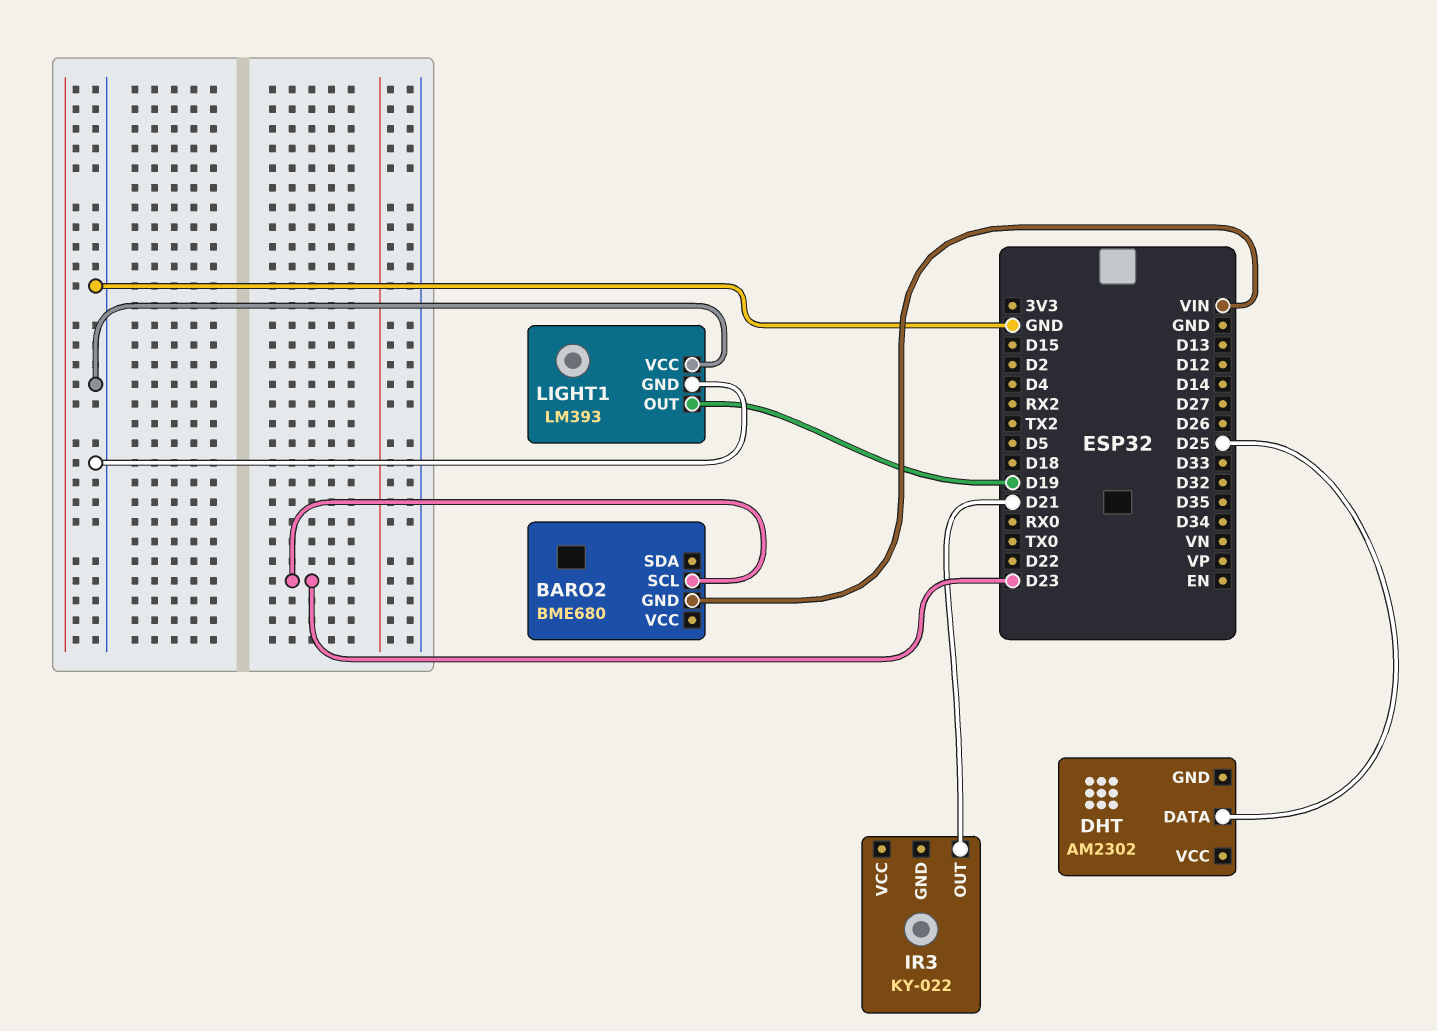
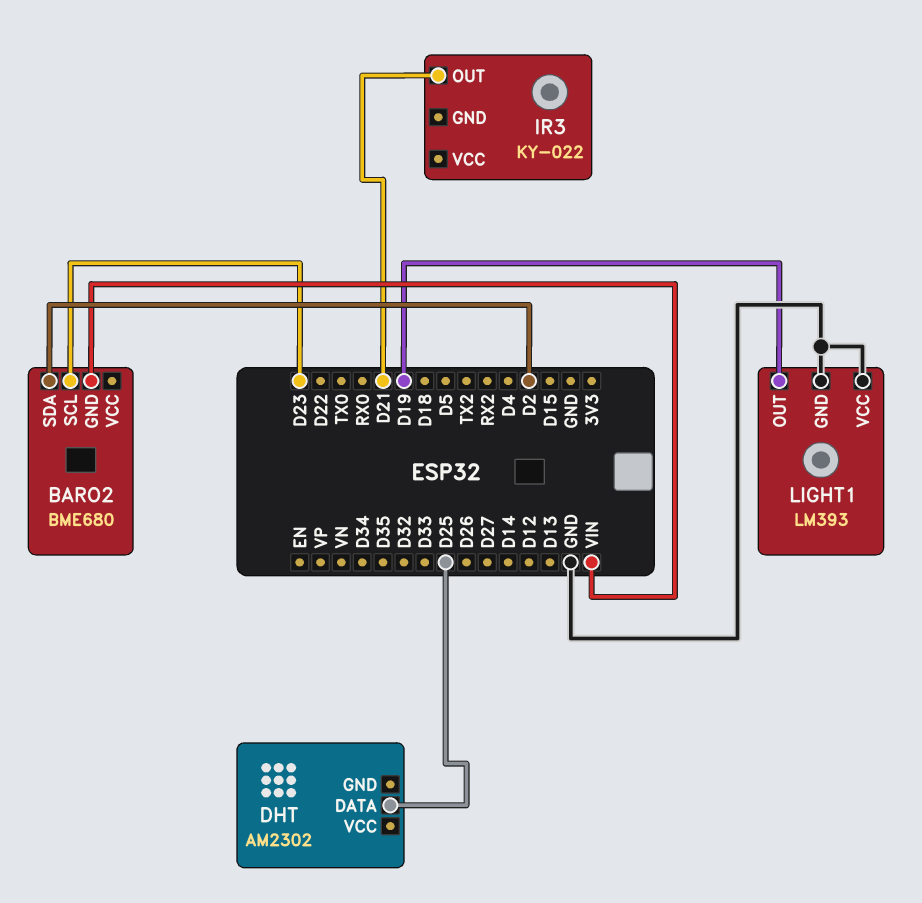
BARO2 pin SDA: none -> D2

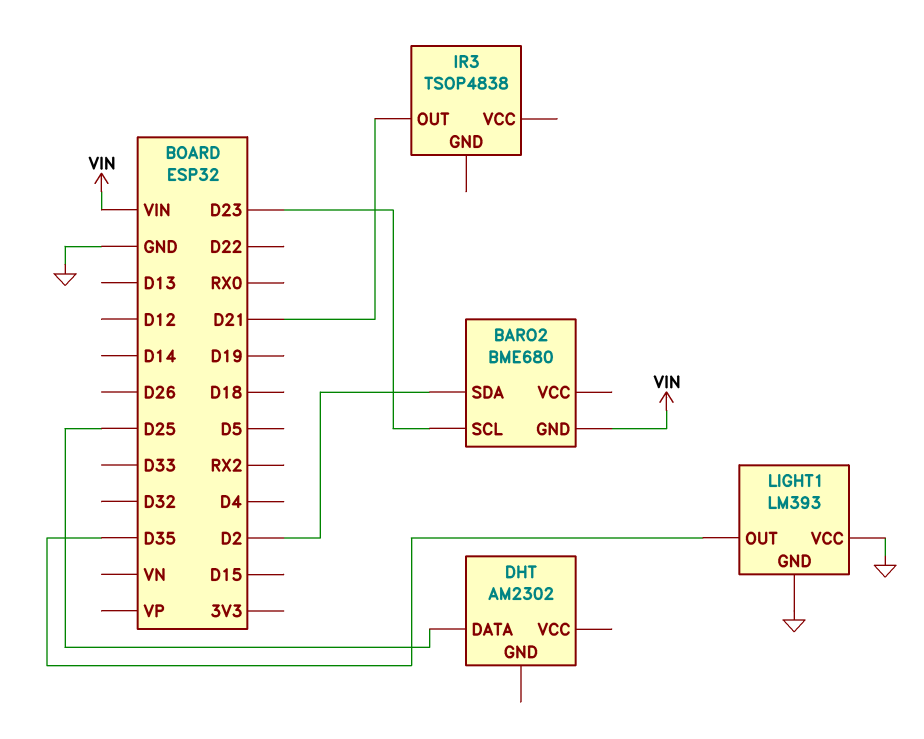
IR3: KY-022 -> TSOP4838
LIGHT1 pin OUT: D19 -> D35

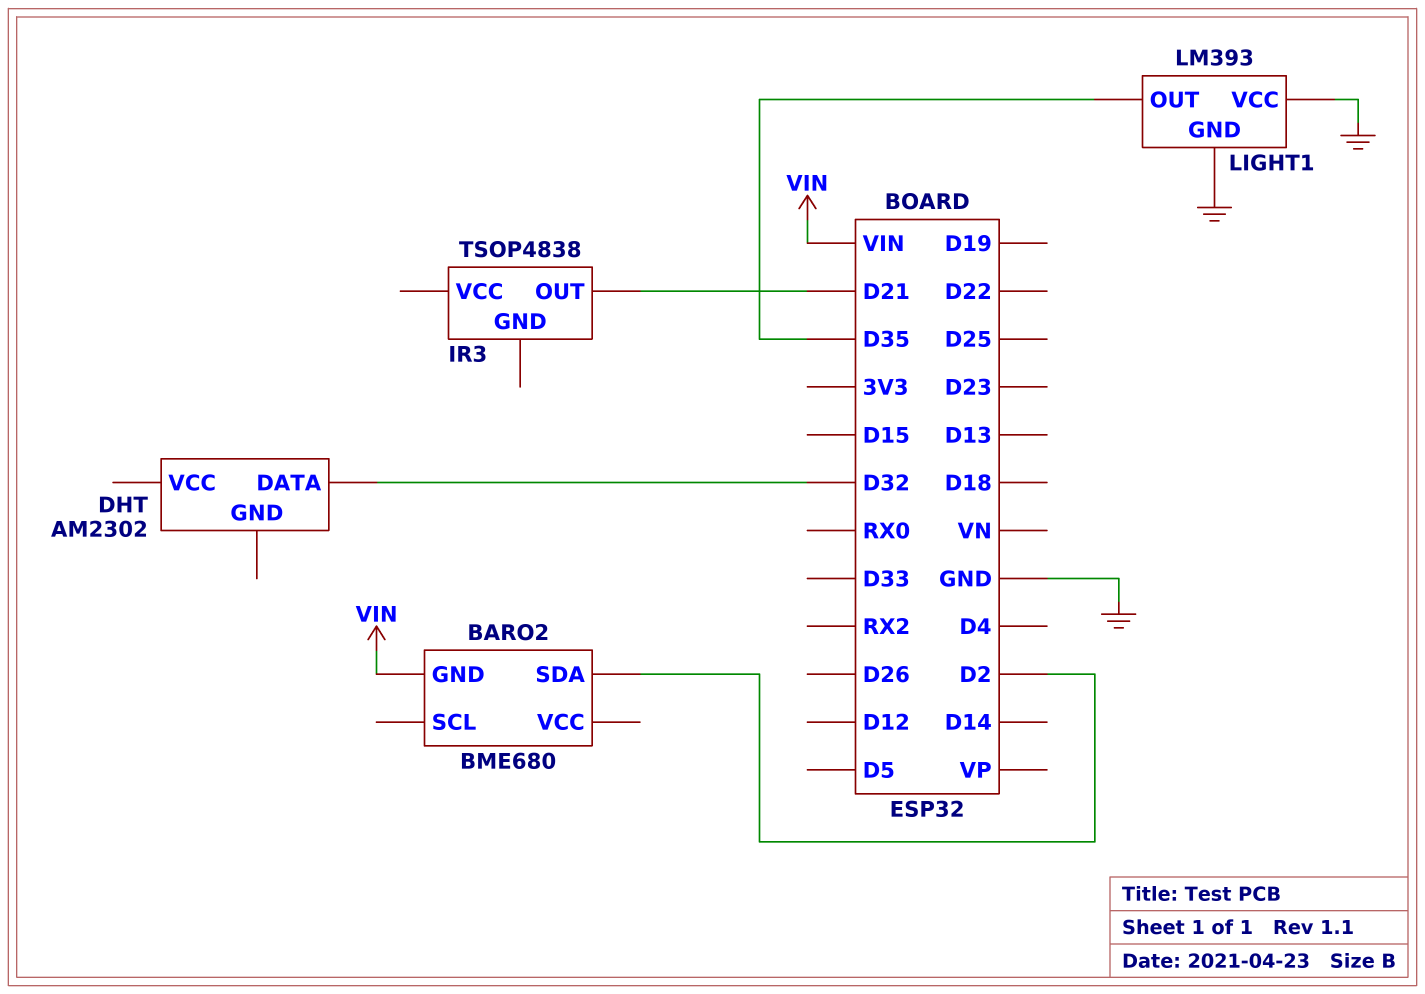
BARO2 pin SCL: D23 -> none
DHT pin DATA: D25 -> D32

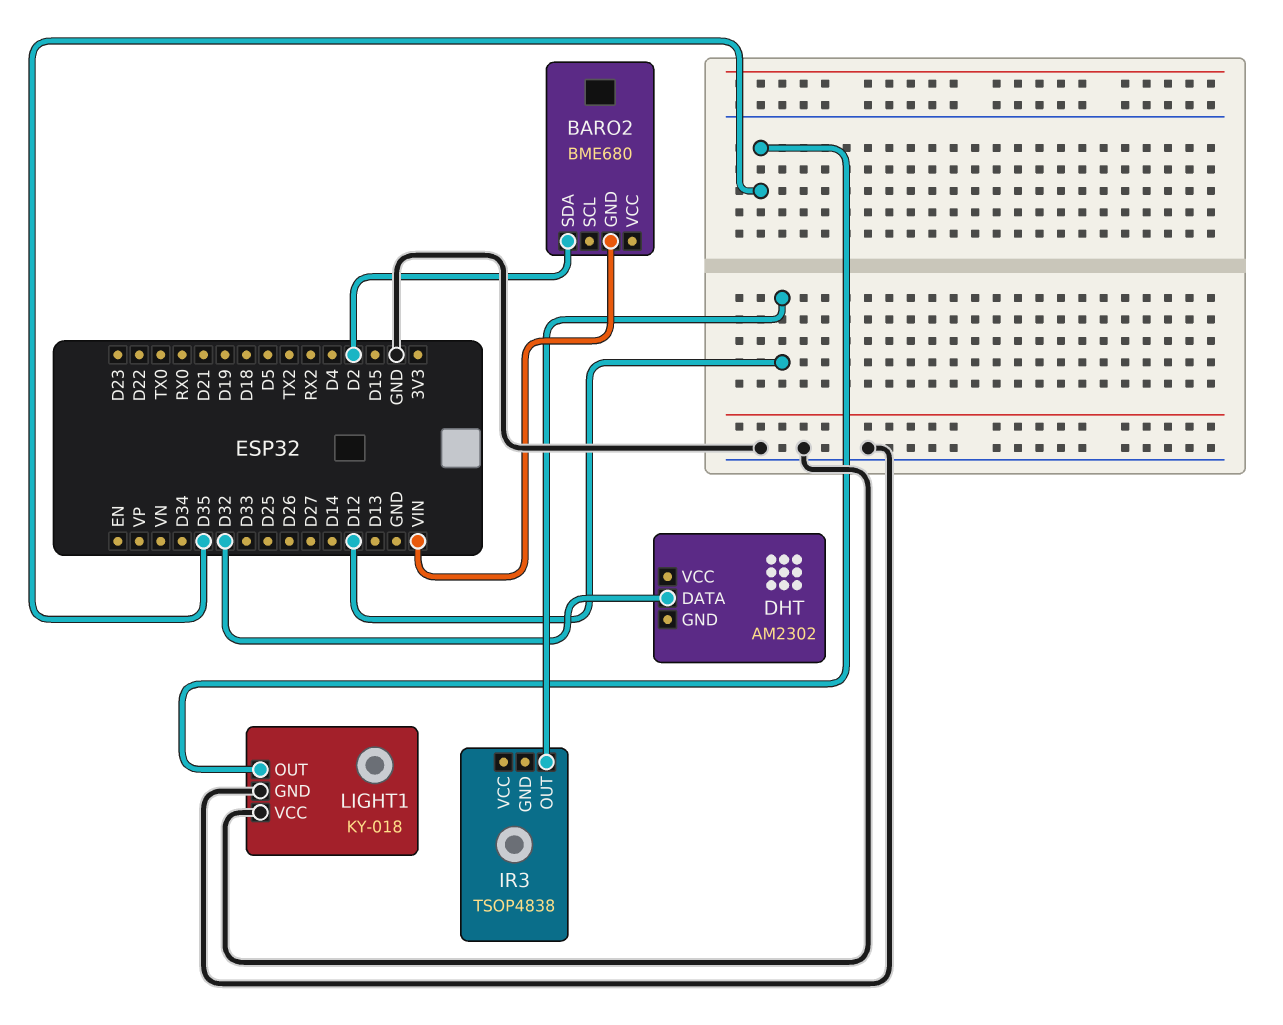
IR3 pin OUT: D21 -> D12
LIGHT1: LM393 -> KY-018

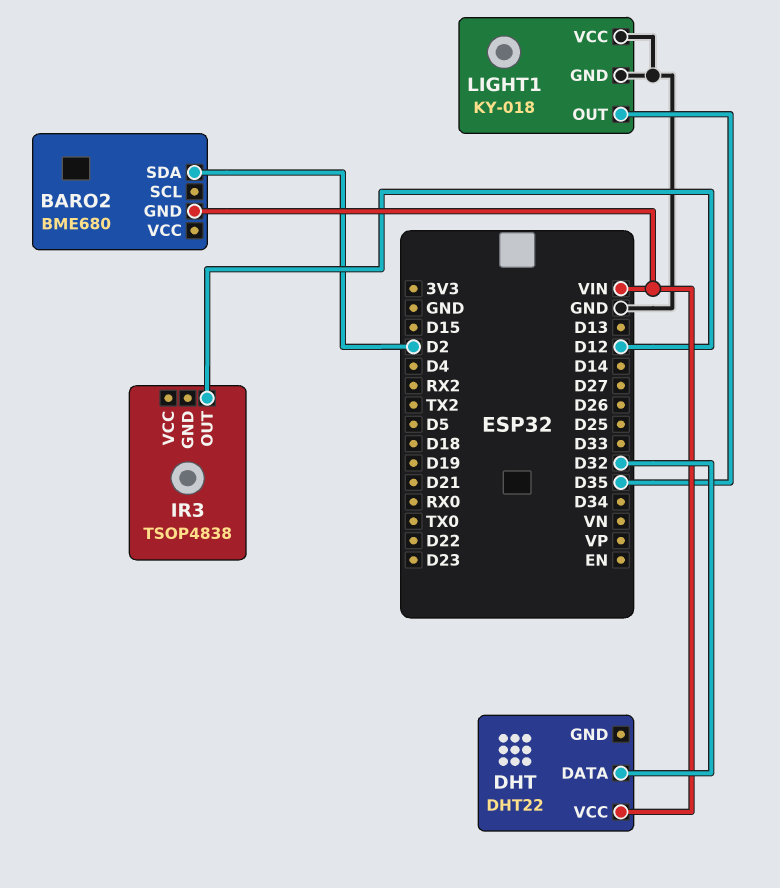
DHT: AM2302 -> DHT22
DHT pin VCC: none -> VIN

